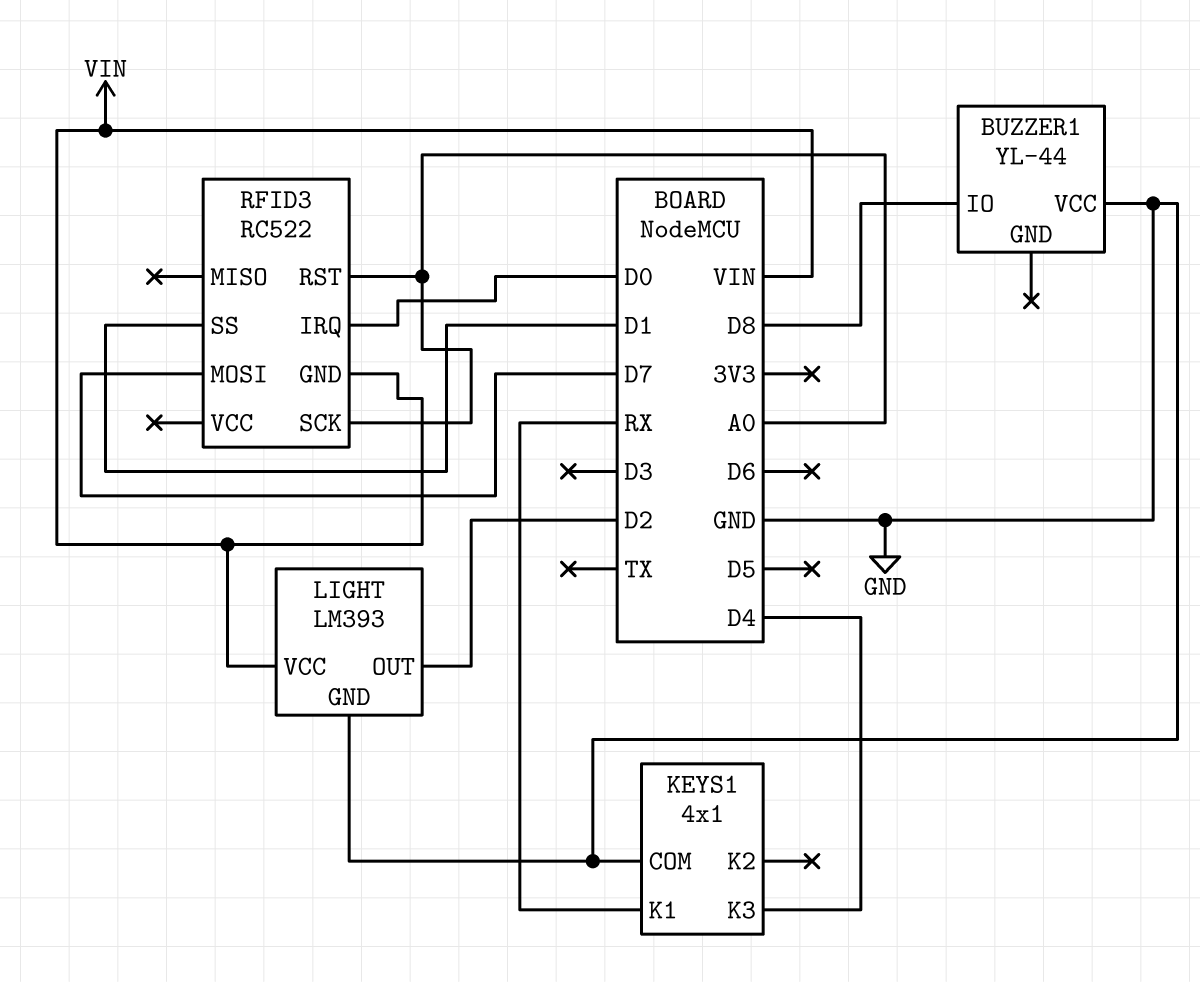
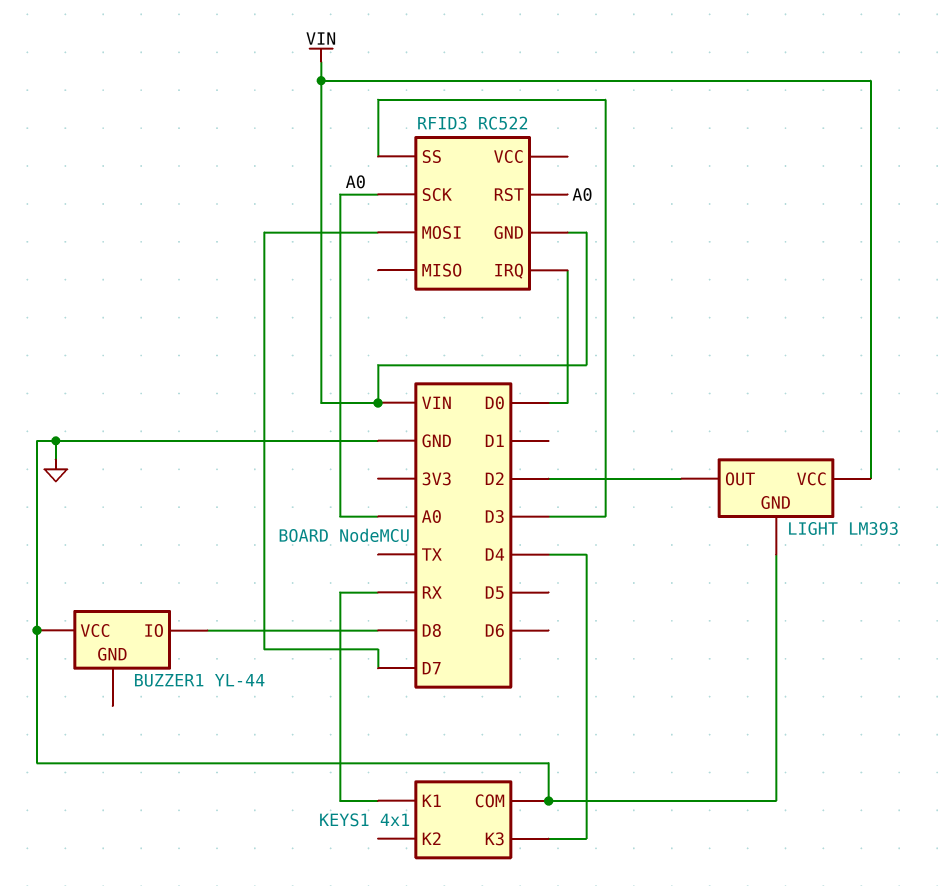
RFID3 pin SS: D1 -> D3

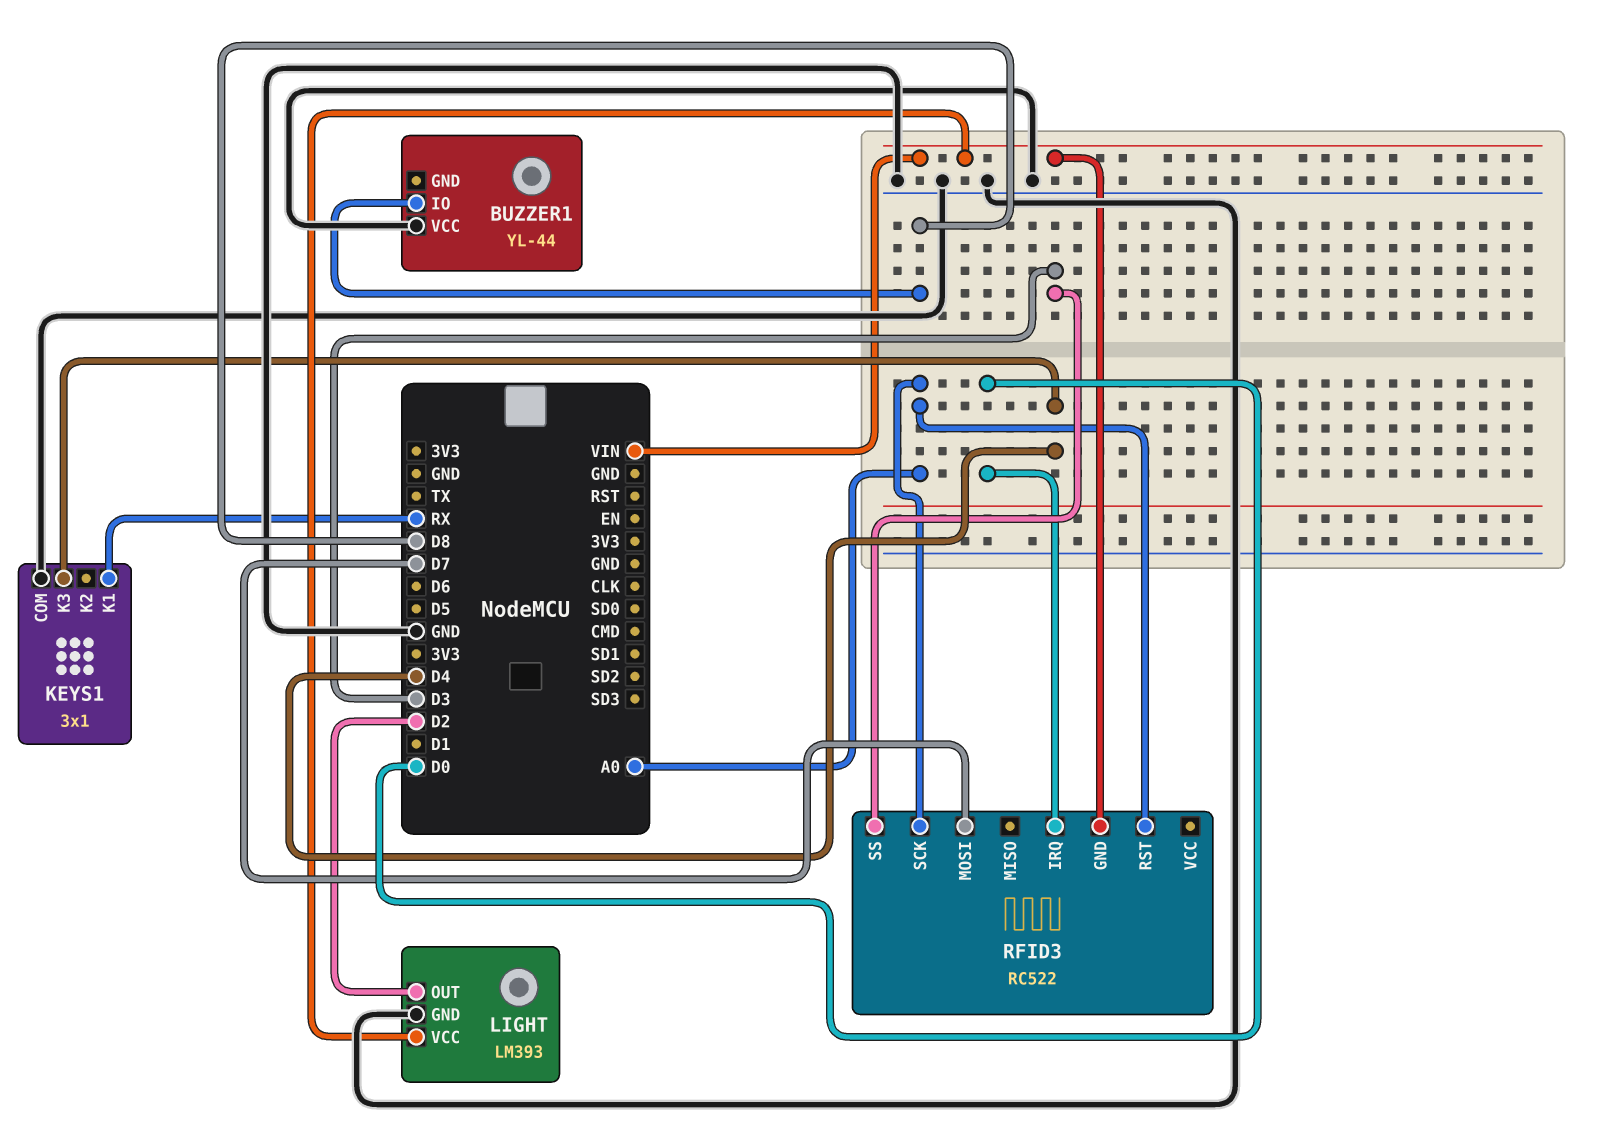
KEYS1: 4x1 -> 3x1

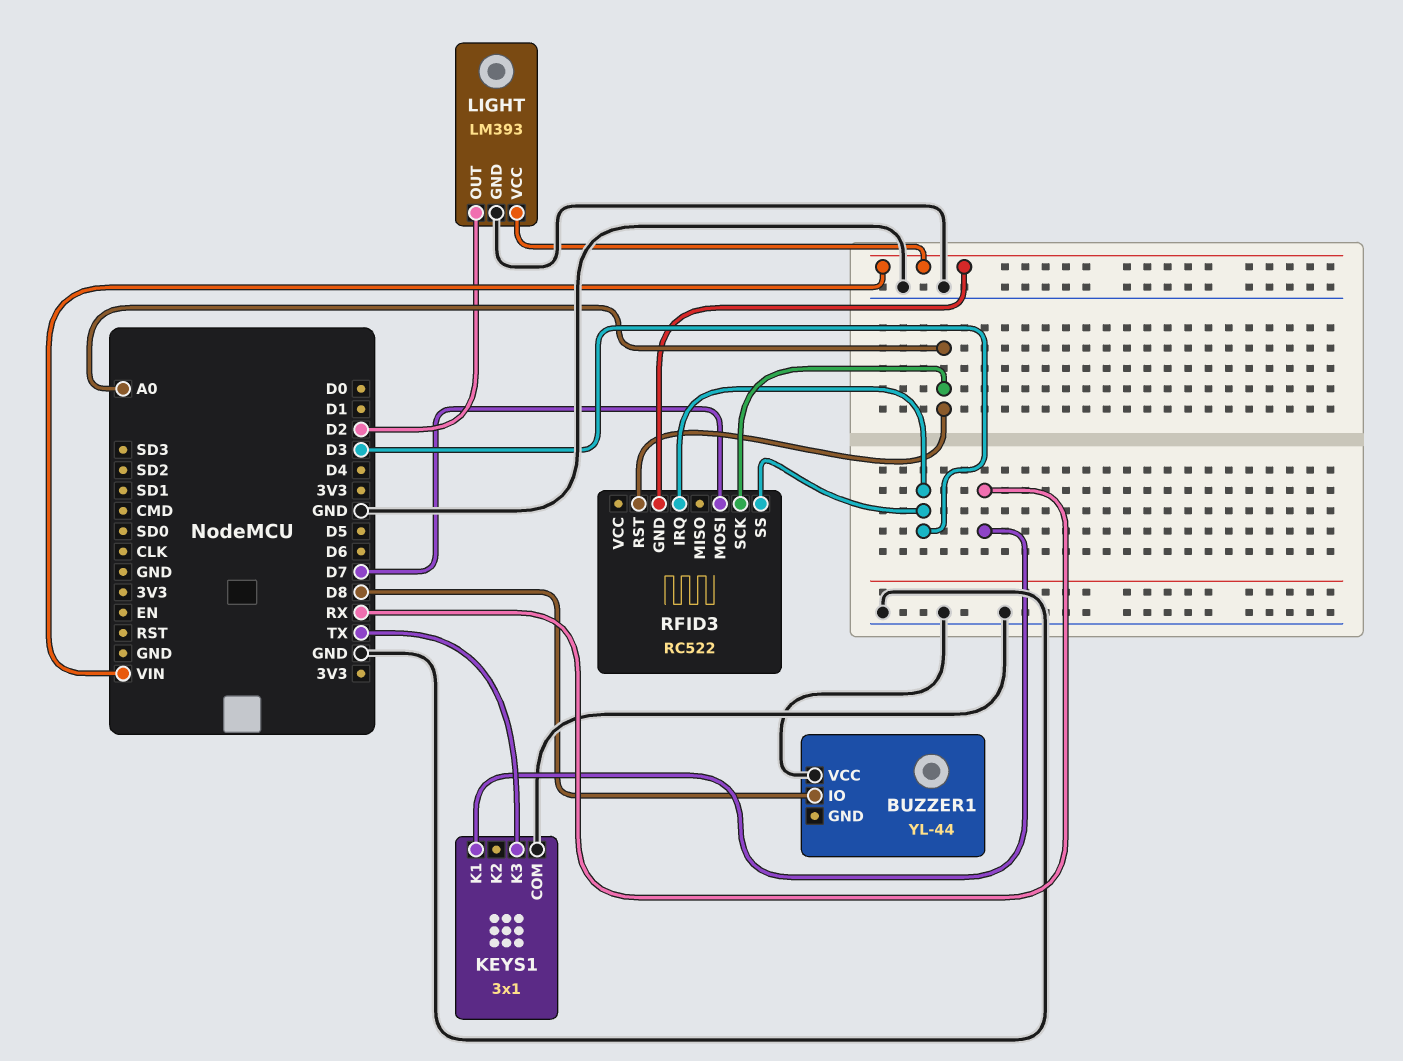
KEYS1 pin K3: D4 -> TX
RFID3 pin IRQ: D0 -> D3

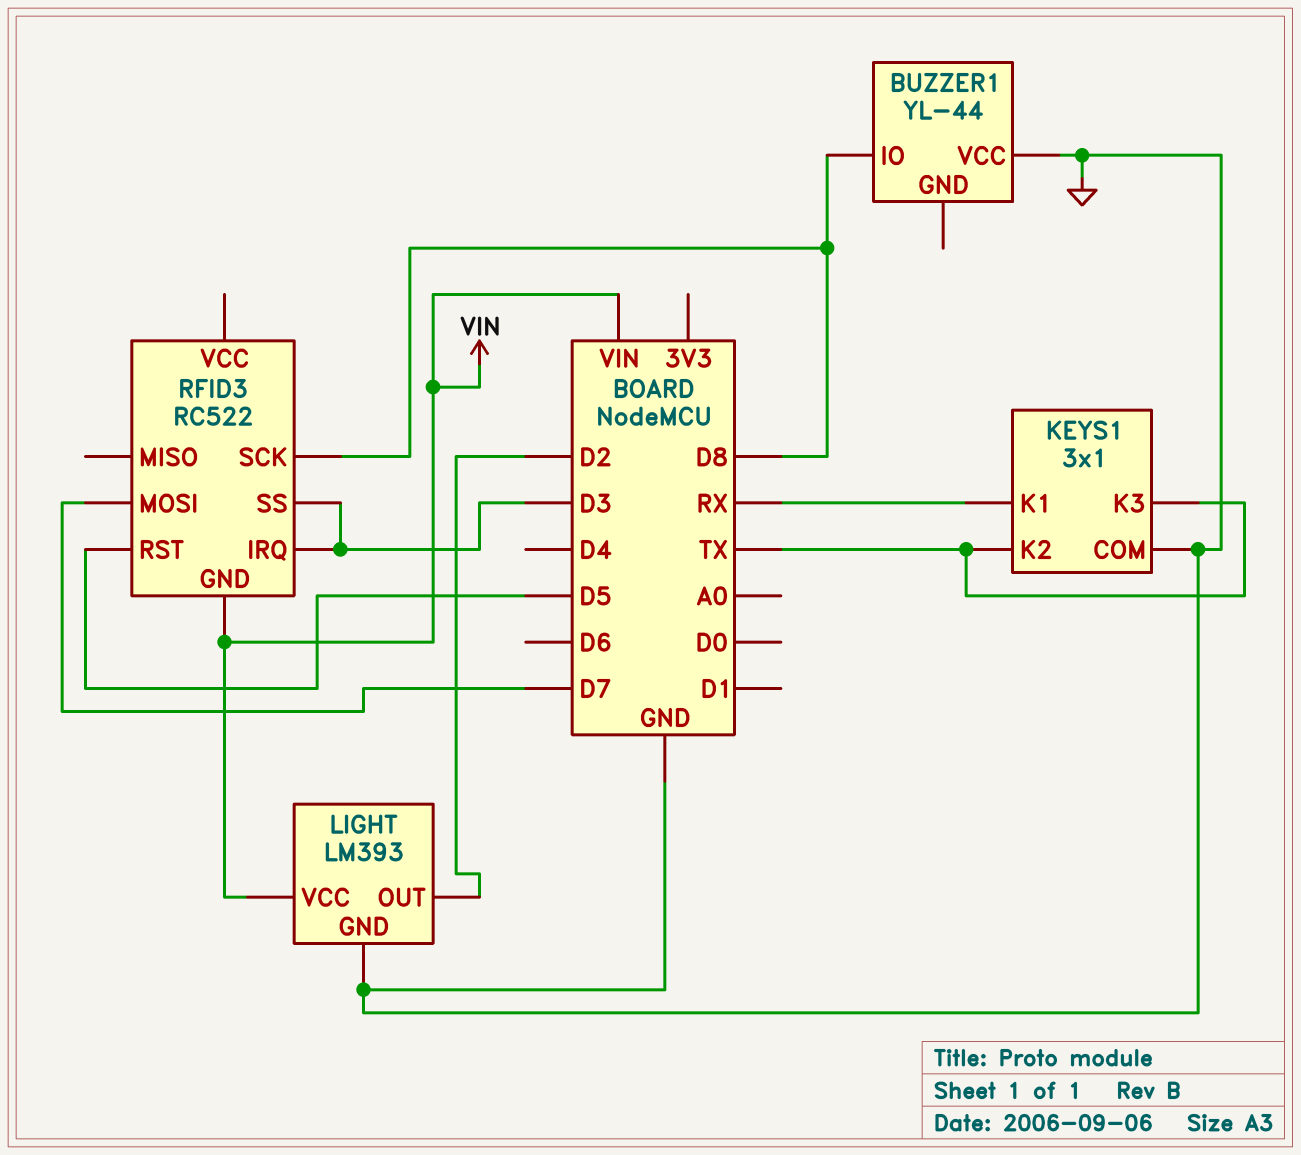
KEYS1 pin K2: none -> TX
RFID3 pin RST: A0 -> D5
RFID3 pin SCK: A0 -> D8

